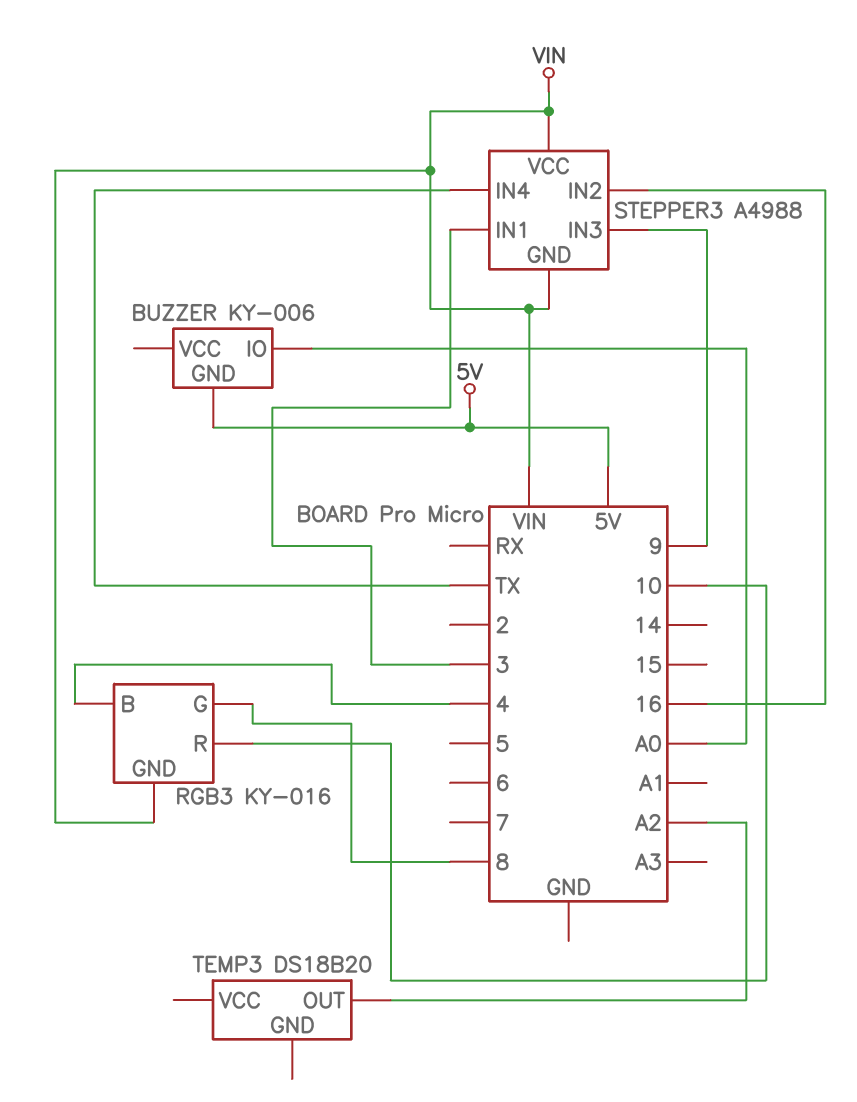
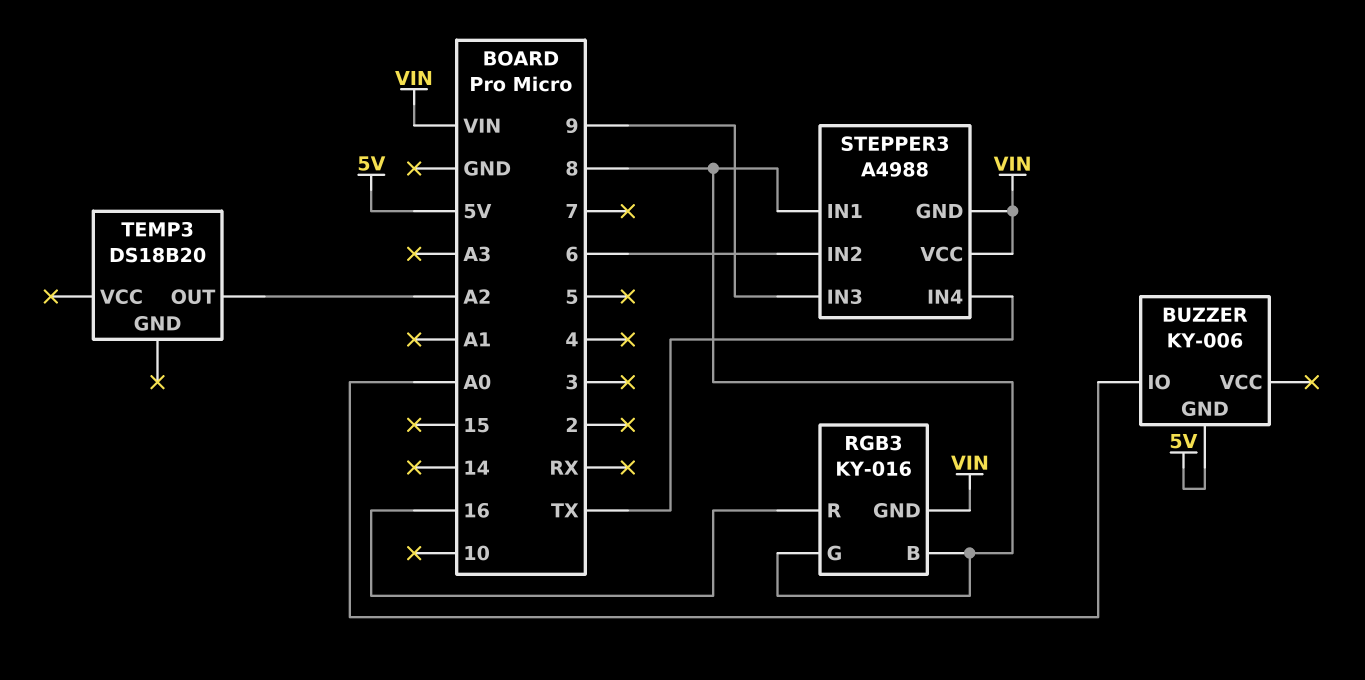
RGB3 pin B: 4 -> 8
RGB3 pin R: 10 -> 16
STEPPER3 pin IN1: 3 -> 8
STEPPER3 pin IN2: 16 -> 6

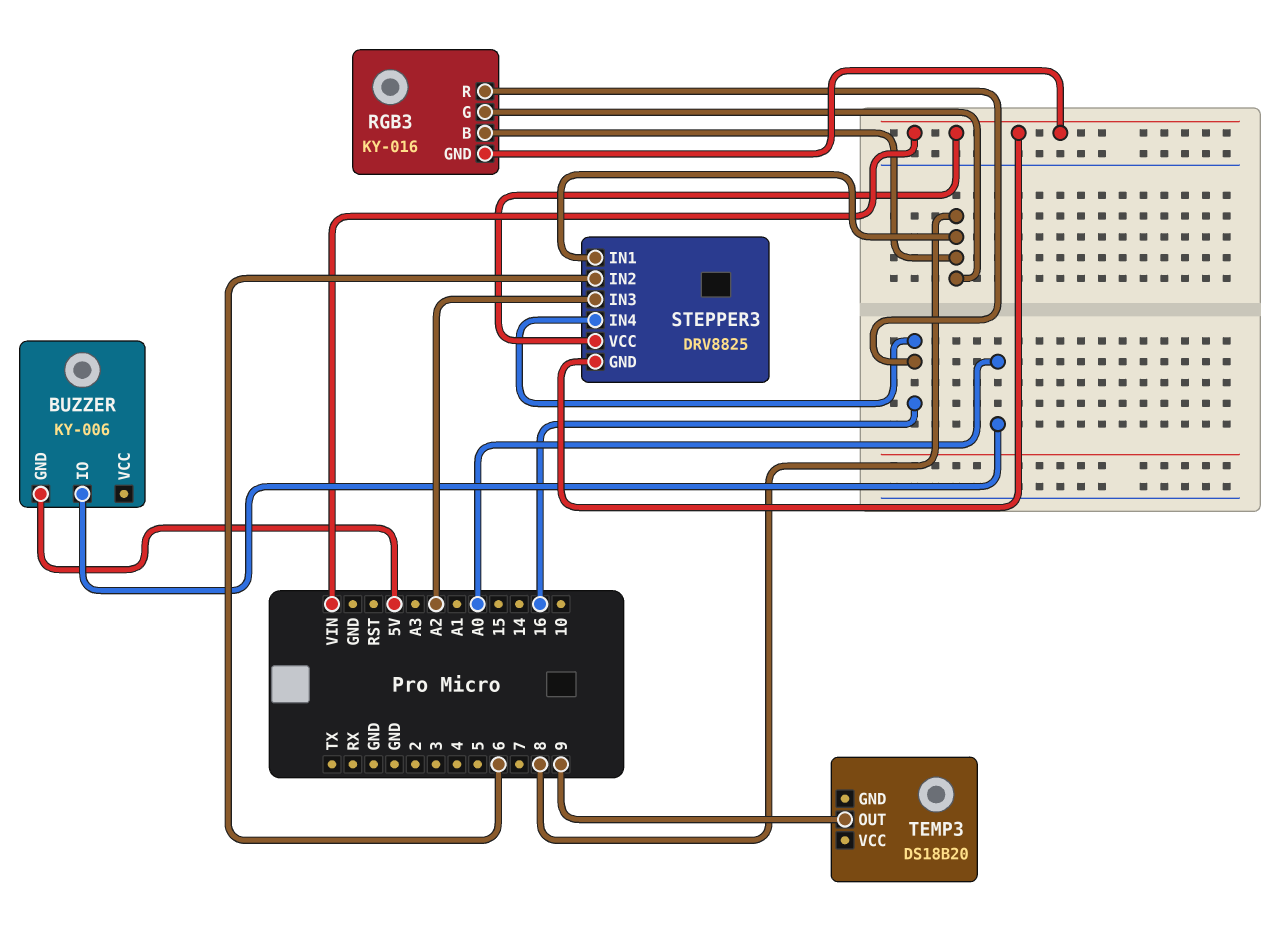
STEPPER3: A4988 -> DRV8825
STEPPER3 pin IN3: 9 -> A2
STEPPER3 pin IN4: TX -> 16
TEMP3 pin OUT: A2 -> 9

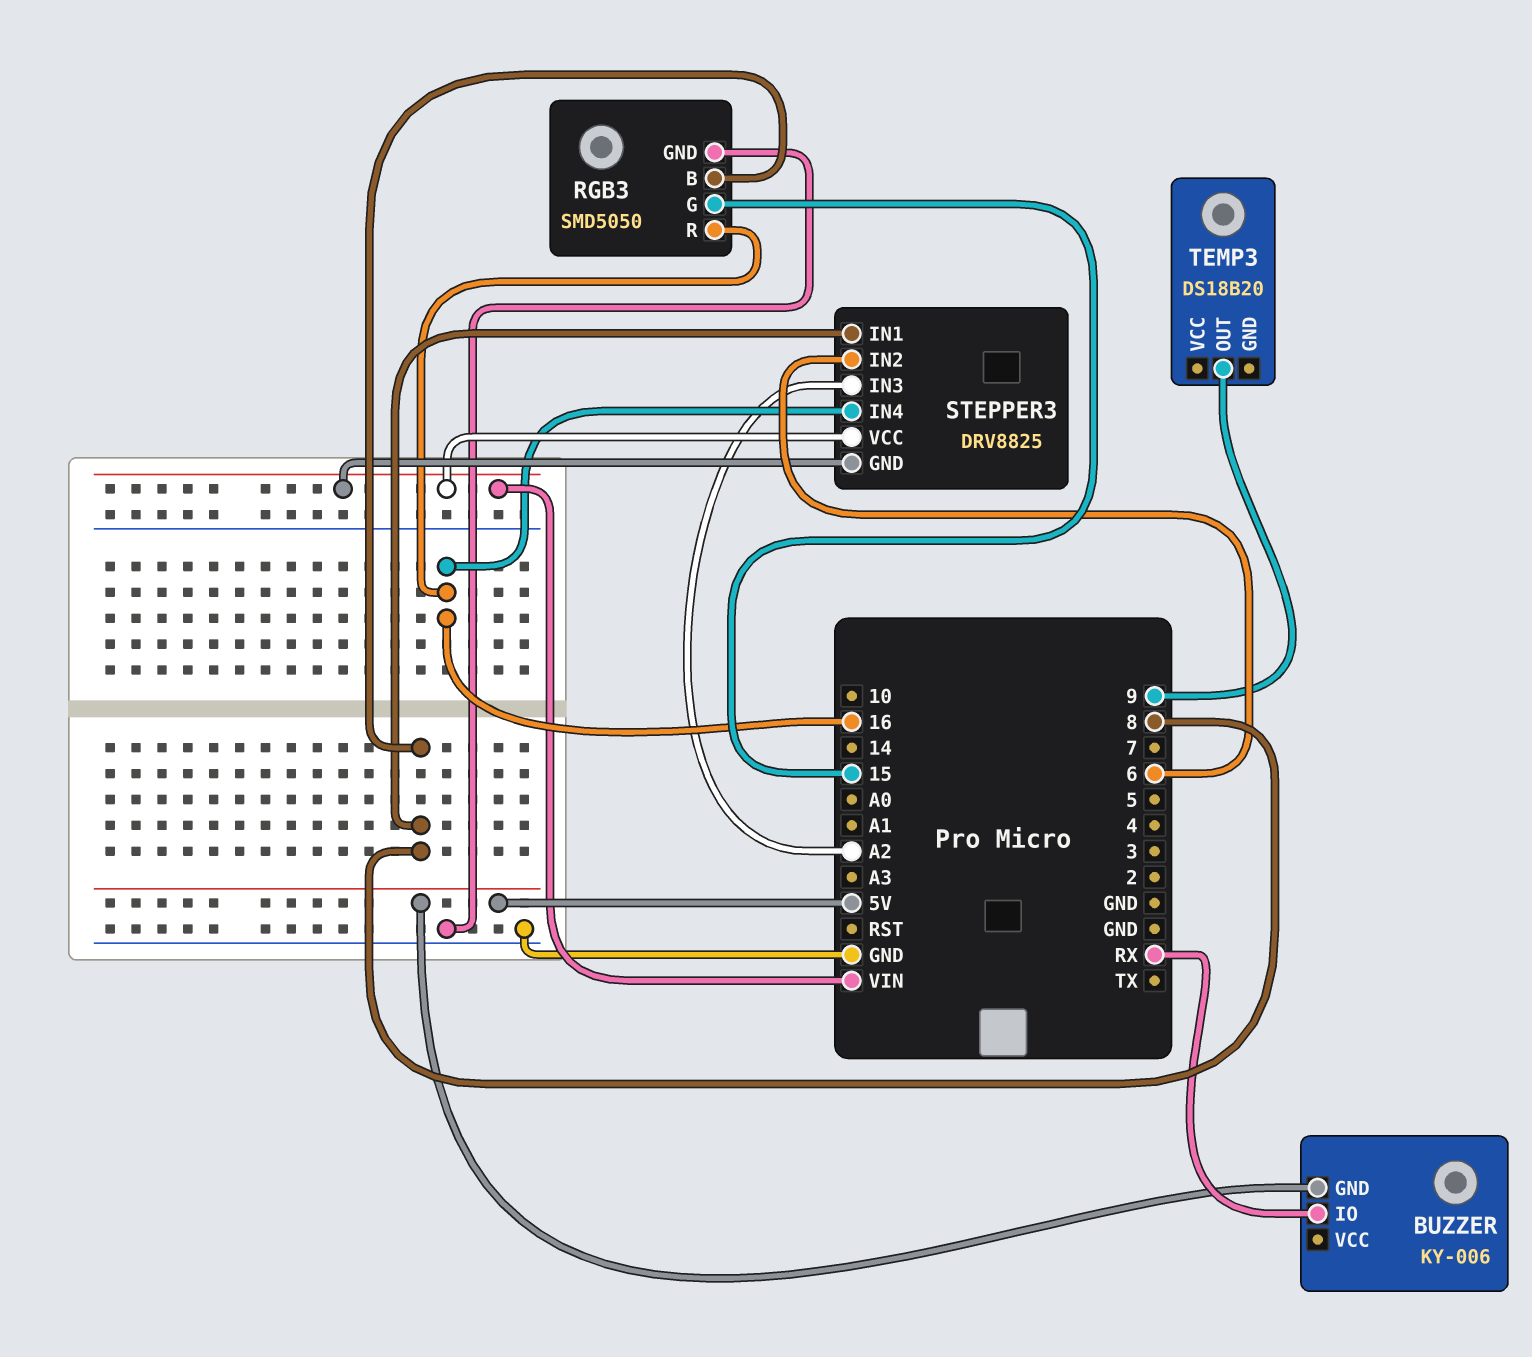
BUZZER pin IO: A0 -> RX
RGB3: KY-016 -> SMD5050
RGB3 pin G: 8 -> 15
RGB3 pin GND: VIN -> GND

